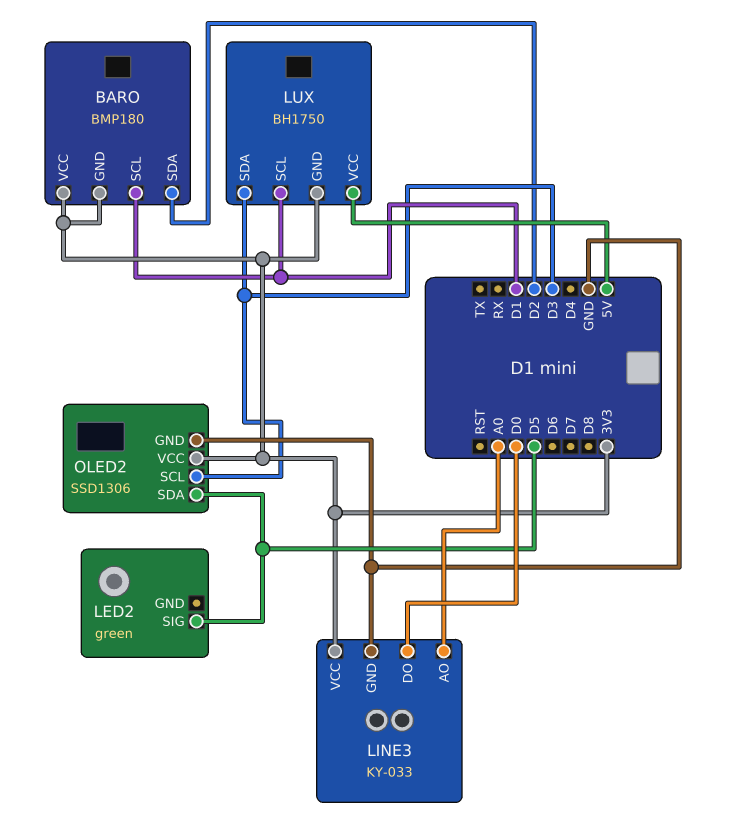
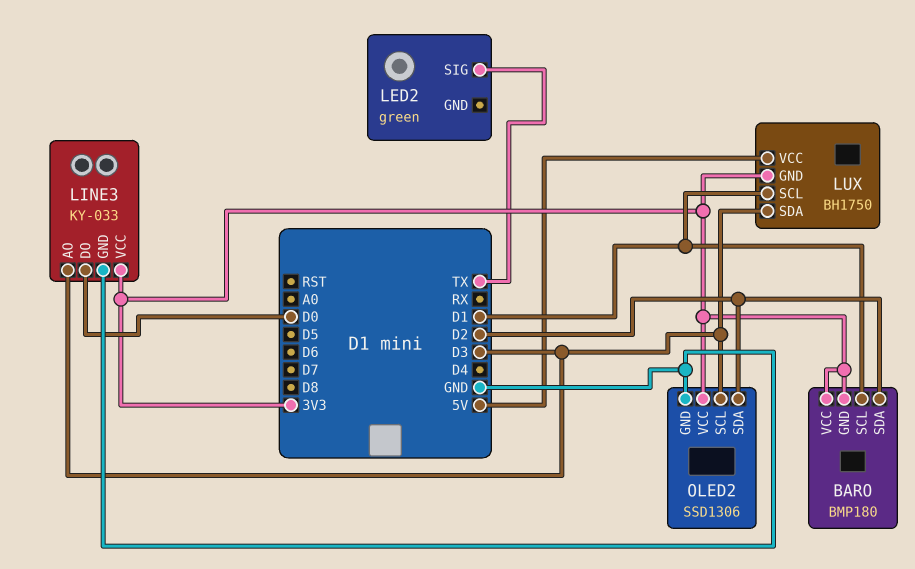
LED2 pin SIG: D5 -> TX
LINE3 pin AO: A0 -> D3
OLED2 pin SDA: D5 -> D2

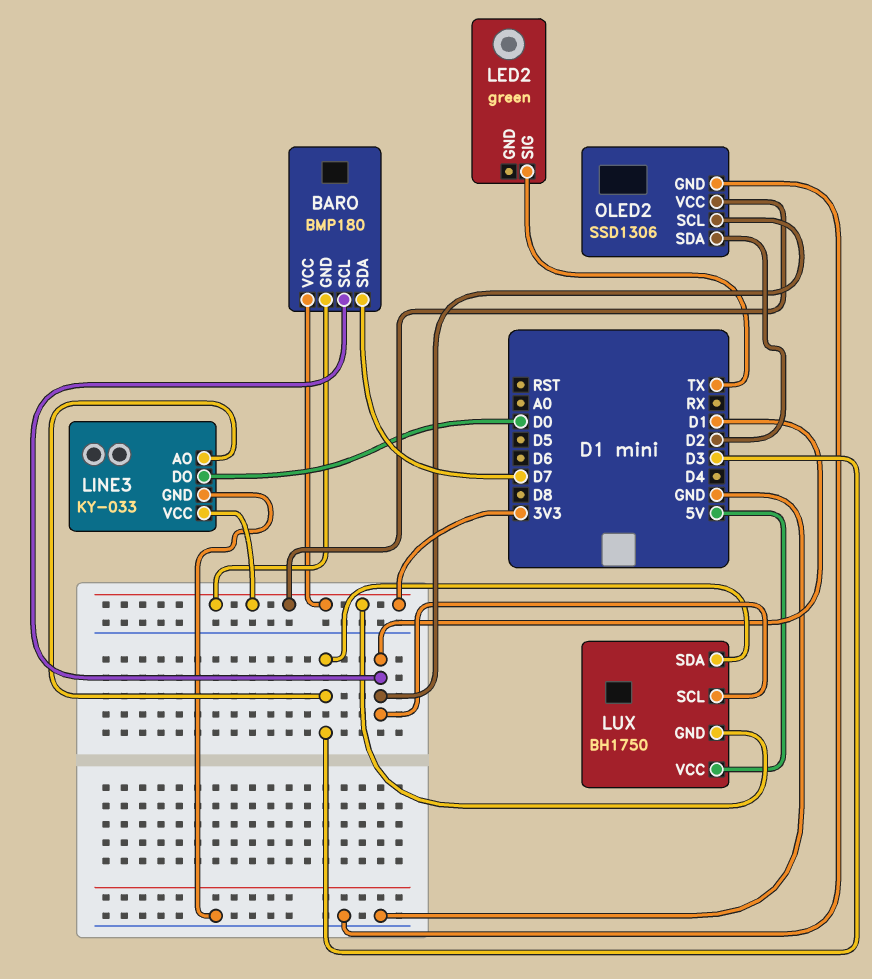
BARO pin SDA: D2 -> D7
OLED2 pin SCL: D3 -> D1

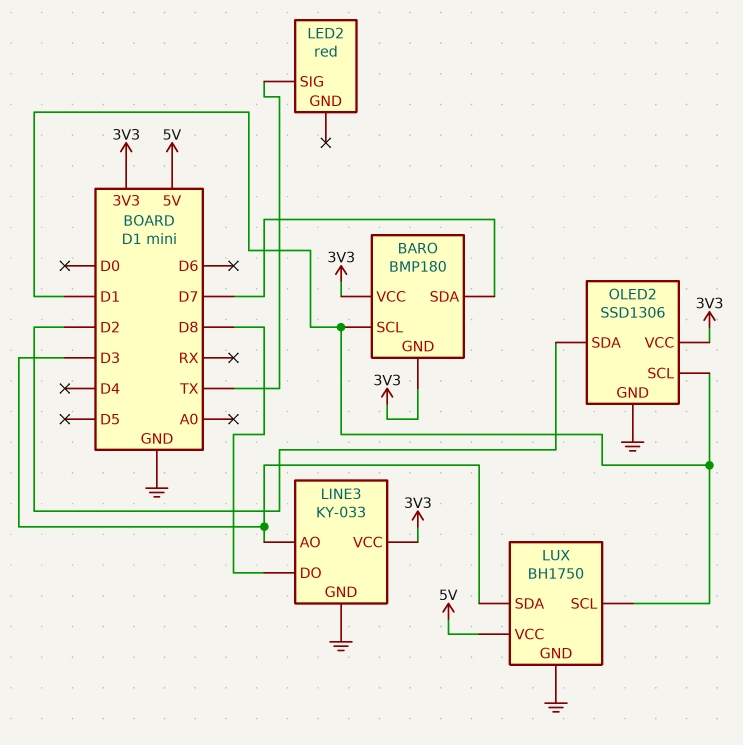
LED2: green -> red
LINE3 pin DO: D0 -> D8
LUX pin GND: 3V3 -> GND

